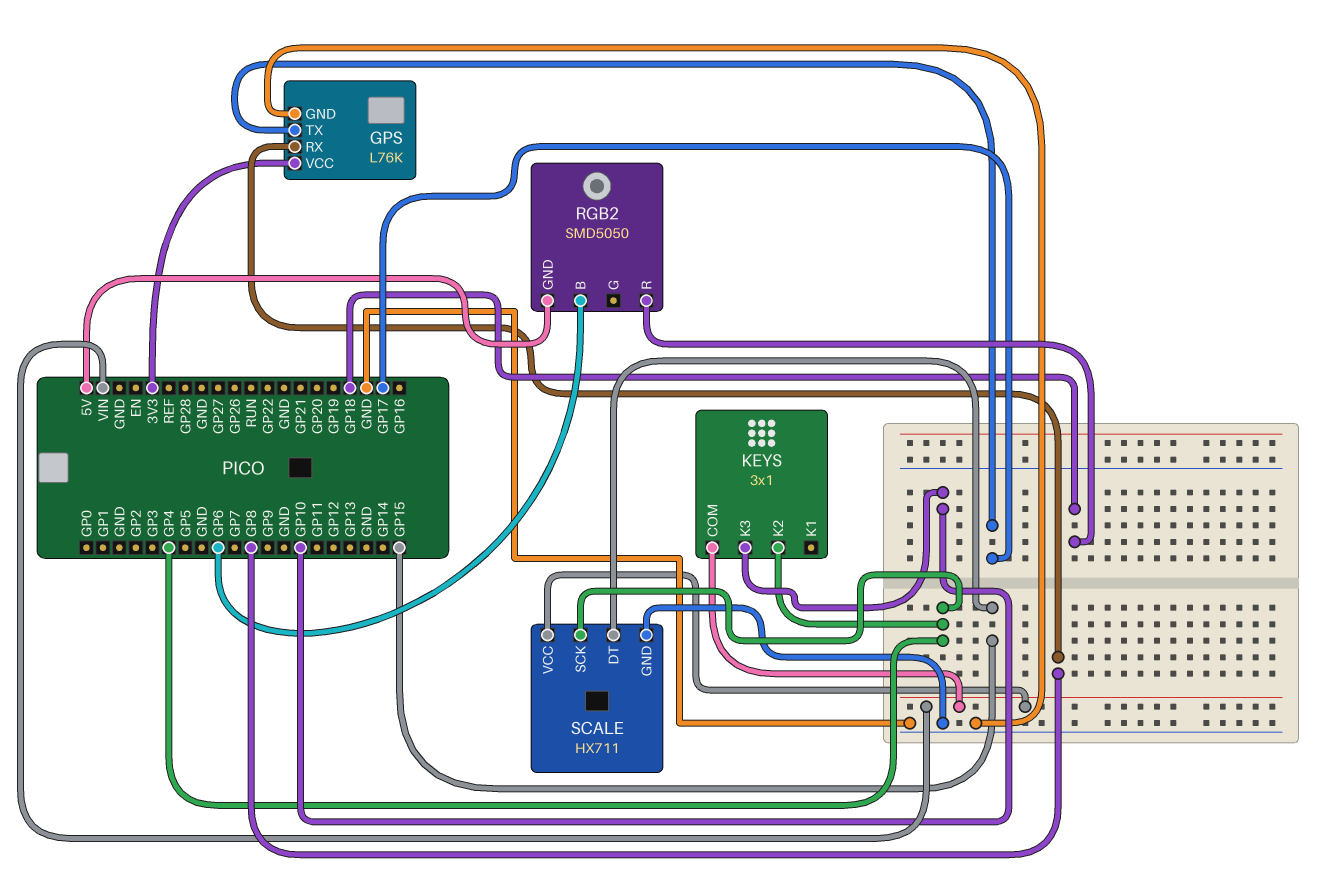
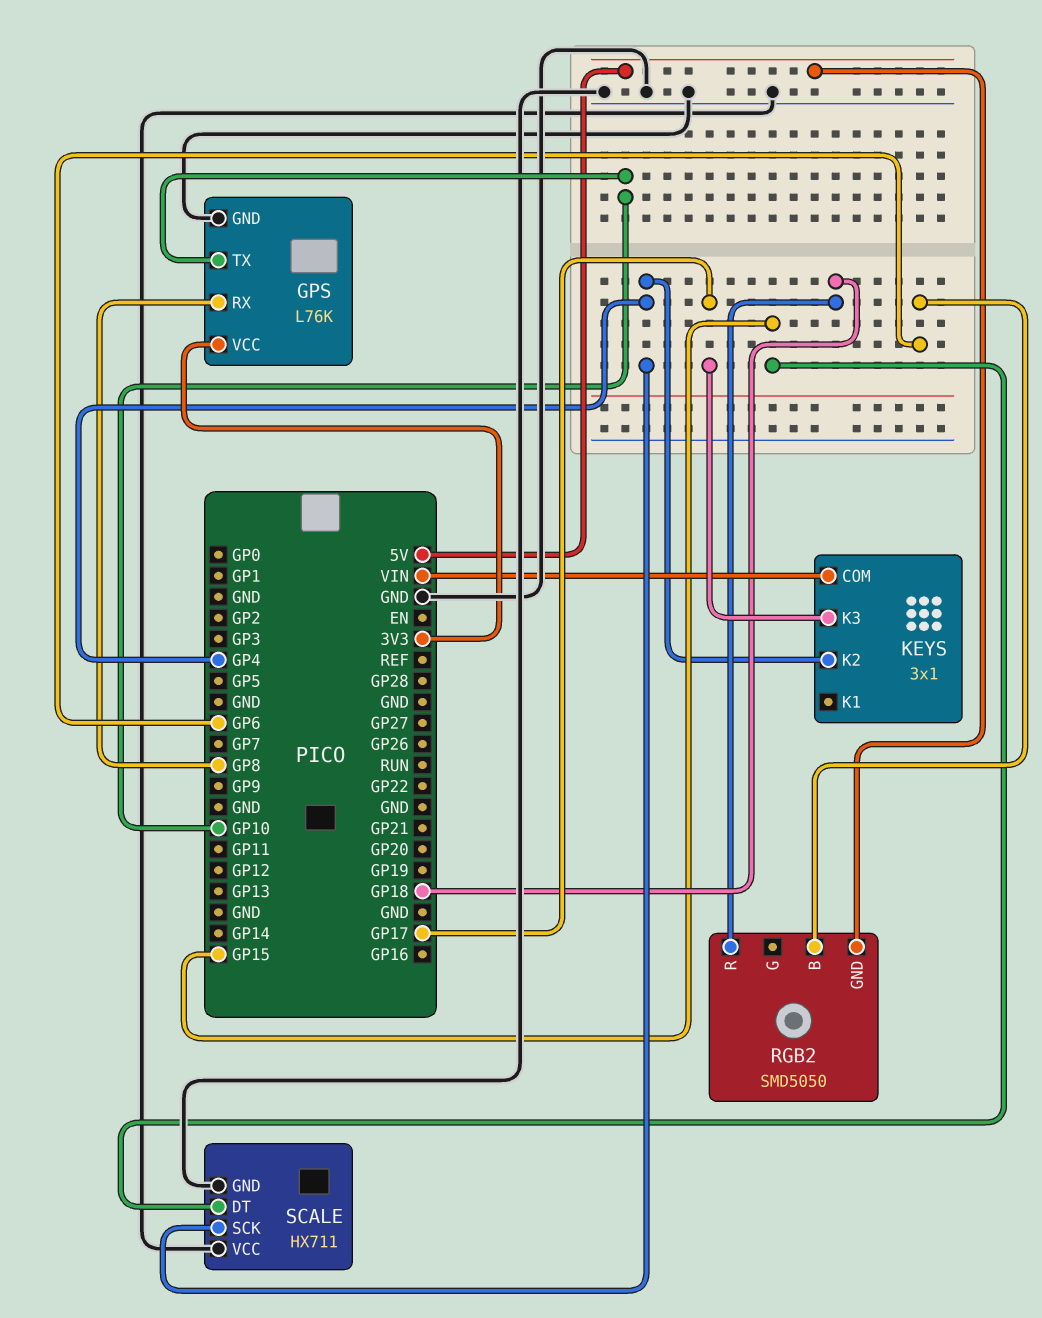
GPS pin TX: GP17 -> GP10
KEYS pin K3: GP10 -> GP17
SCALE pin VCC: VIN -> GND

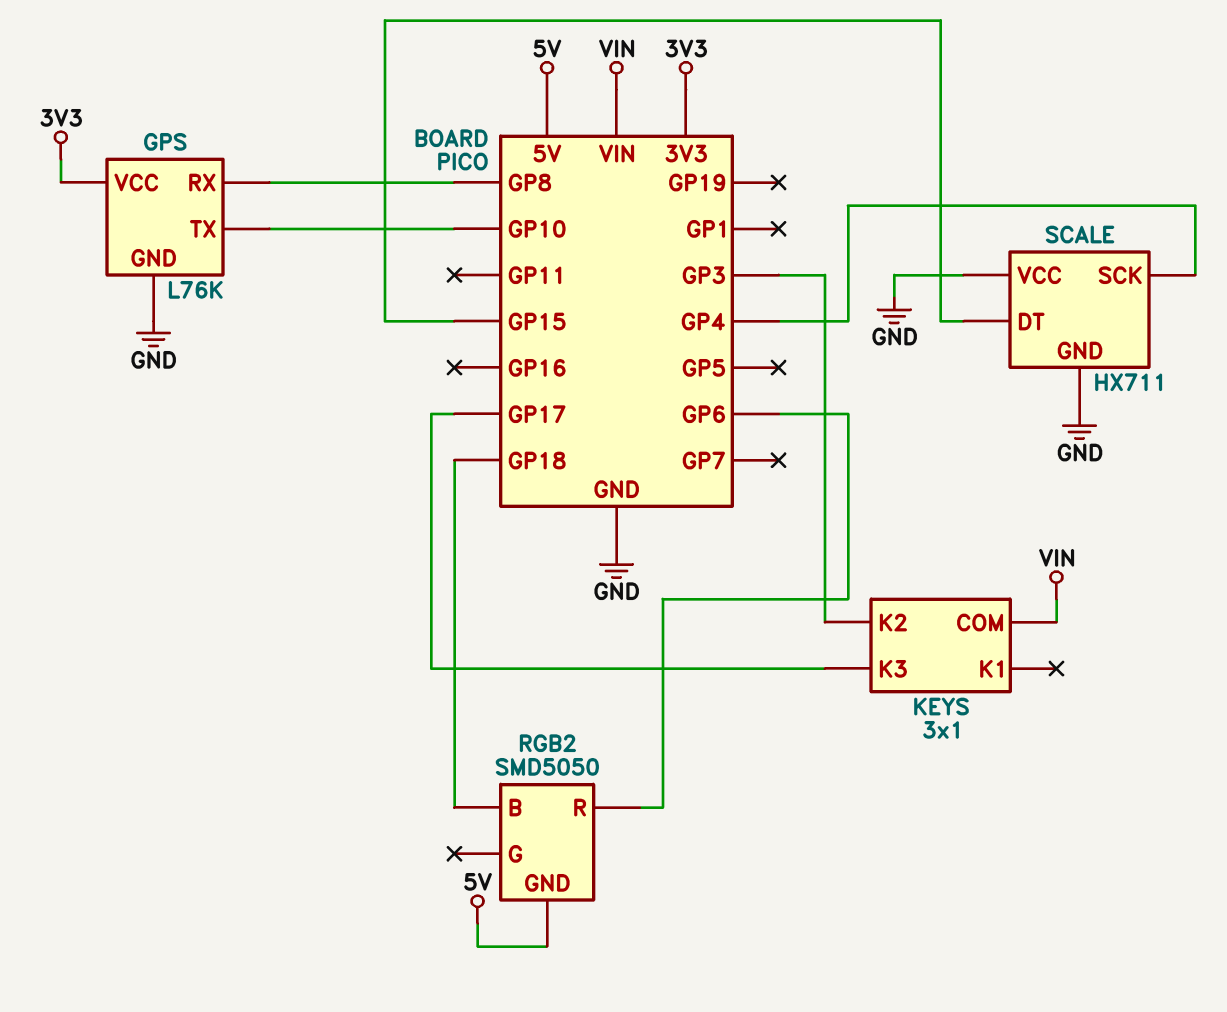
KEYS pin K2: GP4 -> GP3
RGB2 pin B: GP6 -> GP18
RGB2 pin R: GP18 -> GP6

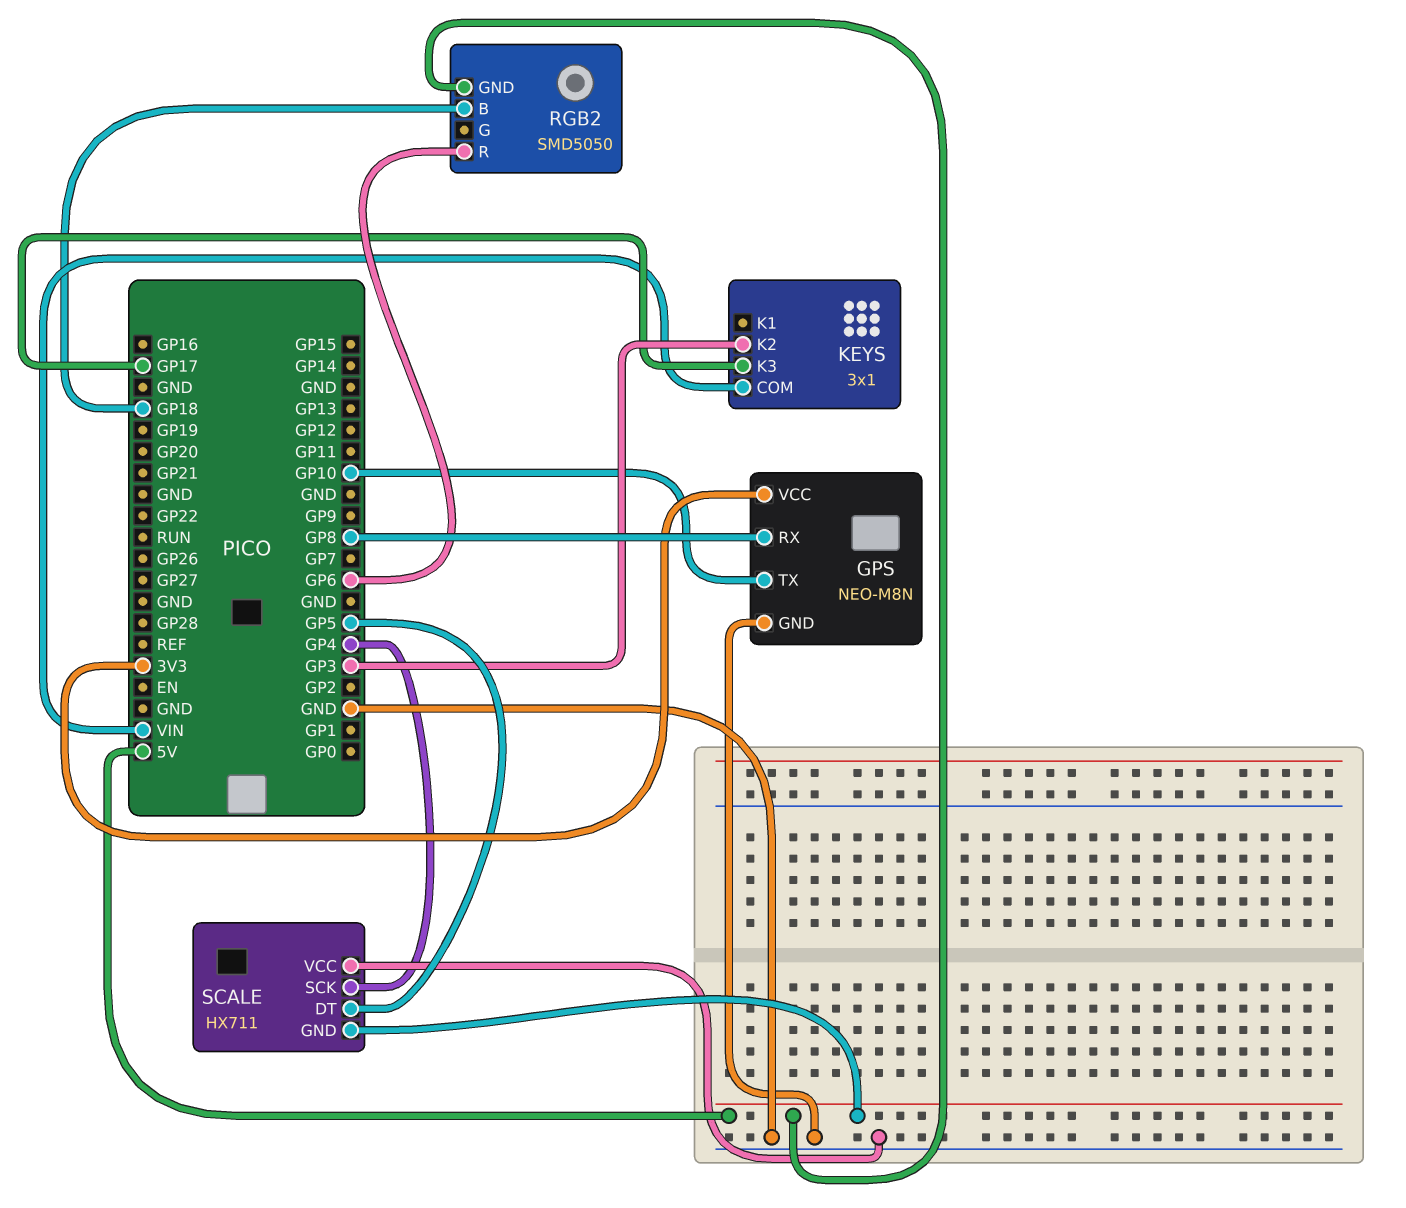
GPS: L76K -> NEO-M8N
SCALE pin DT: GP15 -> GP5
SCALE pin GND: GND -> 5V

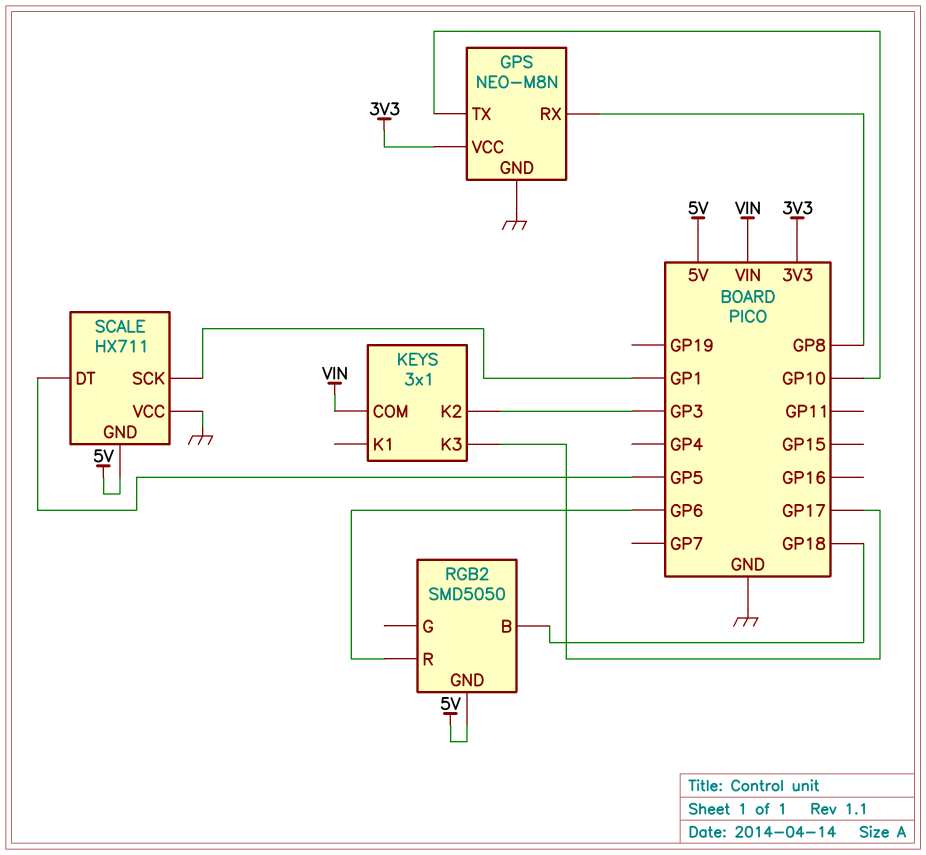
SCALE pin SCK: GP4 -> GP1

